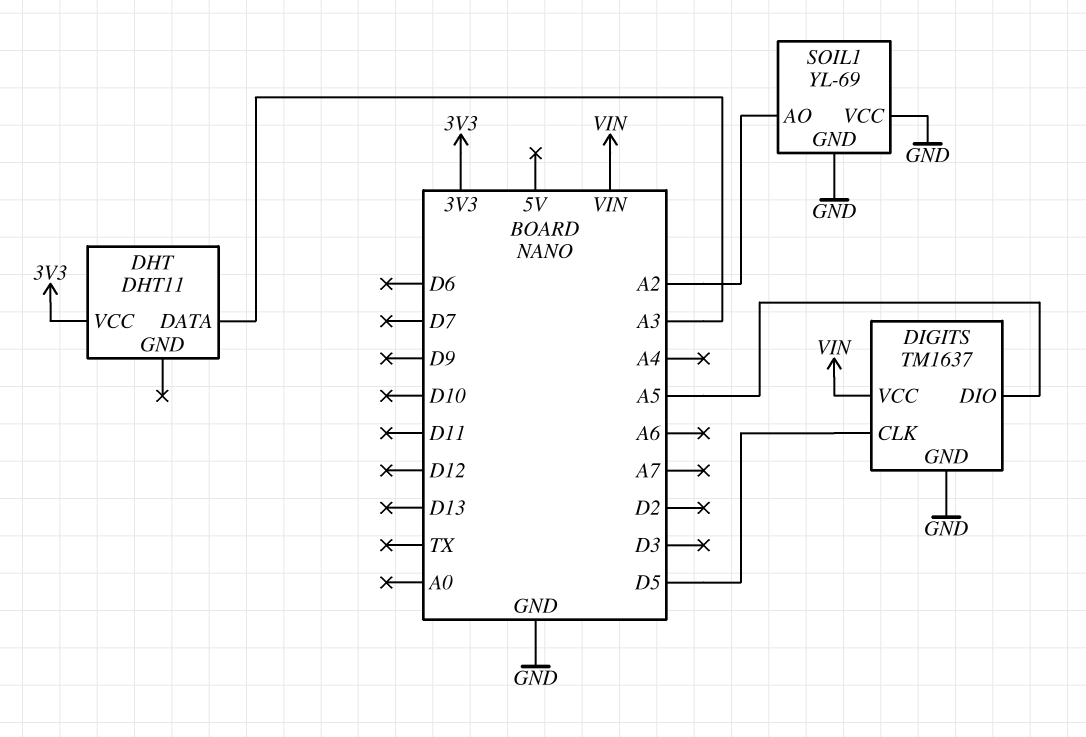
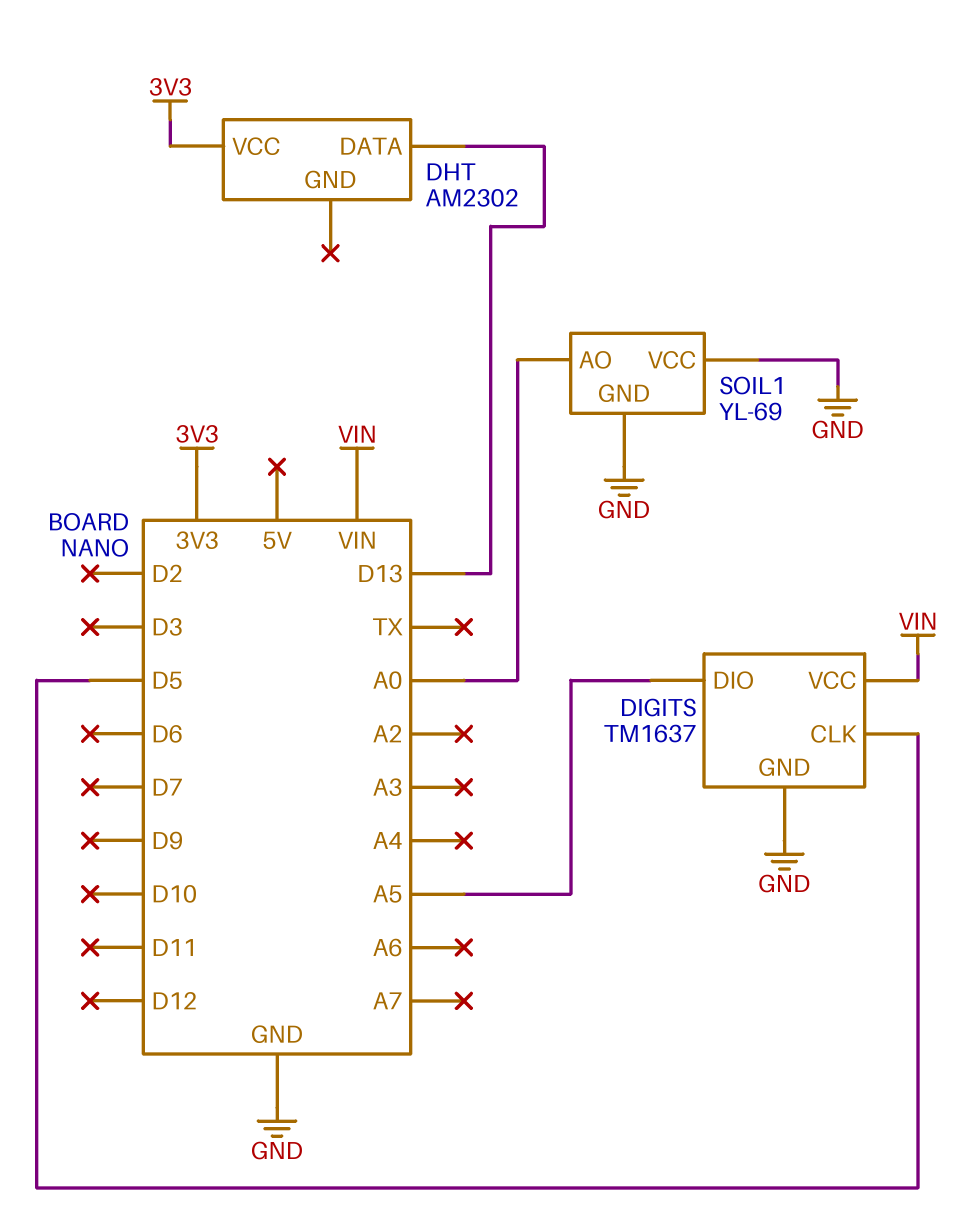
DHT: DHT11 -> AM2302
DHT pin DATA: A3 -> D13
SOIL1 pin AO: A2 -> A0

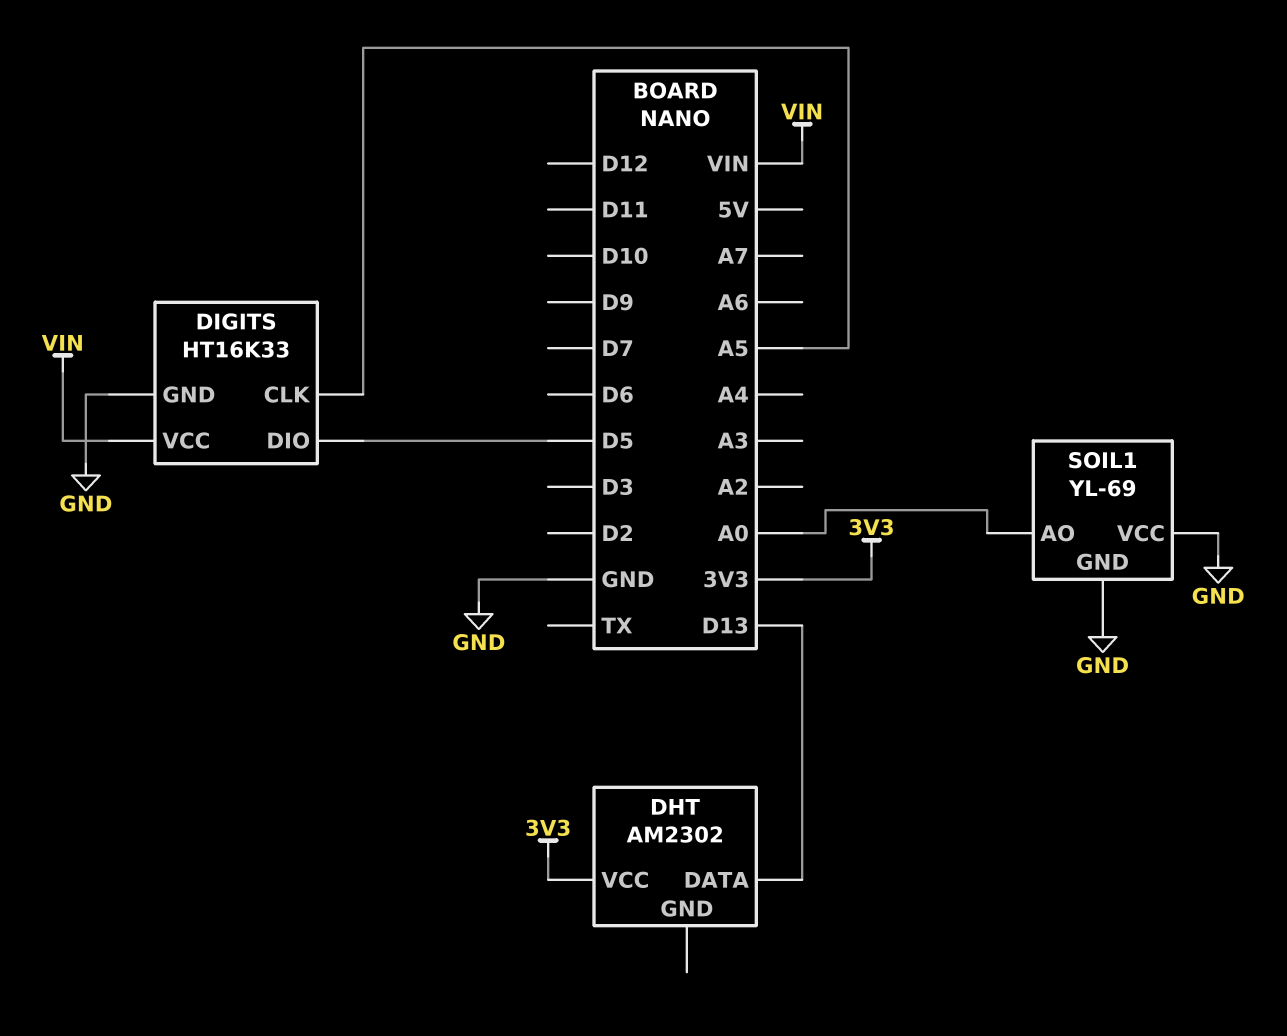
DIGITS: TM1637 -> HT16K33
DIGITS pin CLK: D5 -> A5
DIGITS pin DIO: A5 -> D5

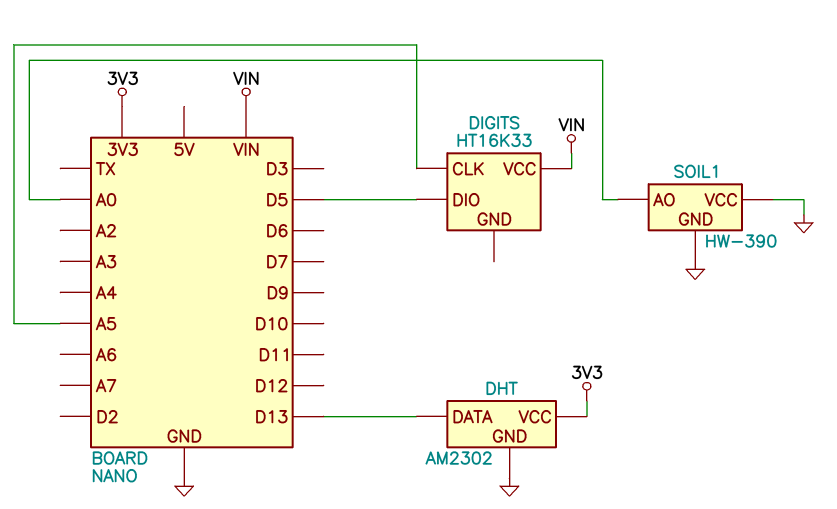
DHT pin GND: none -> GND
DIGITS pin GND: GND -> none
SOIL1: YL-69 -> HW-390

